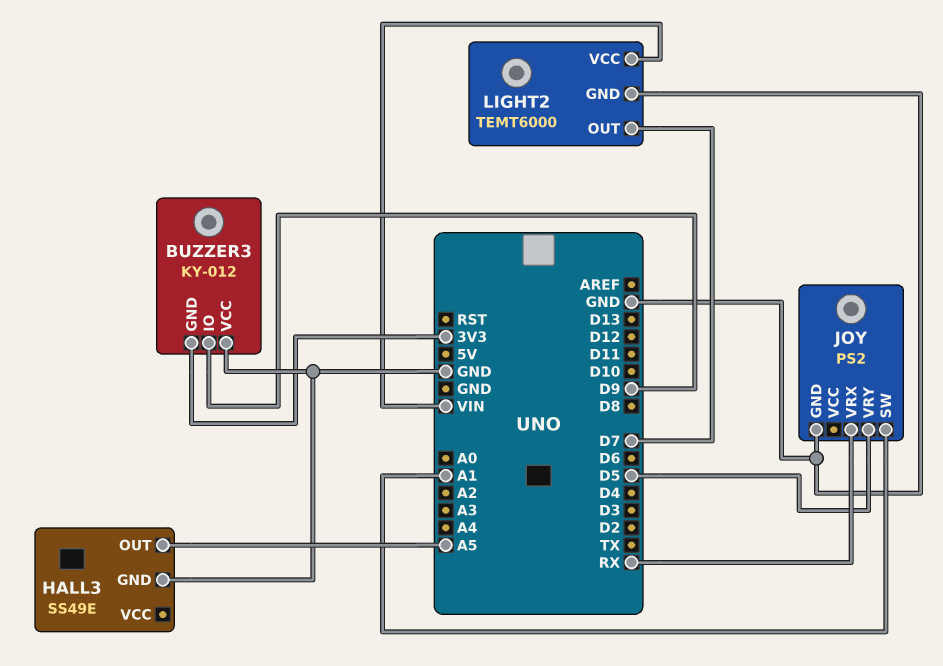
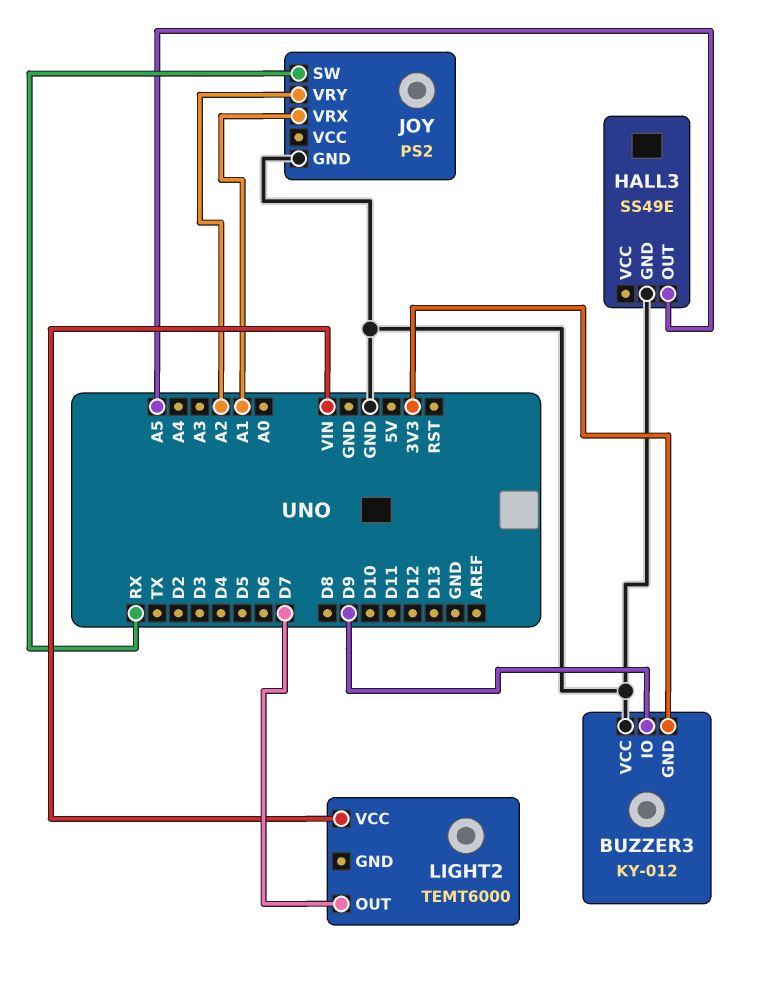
JOY pin SW: A1 -> RX
JOY pin VRX: RX -> A1
JOY pin VRY: D5 -> A2
LIGHT2 pin GND: GND -> none

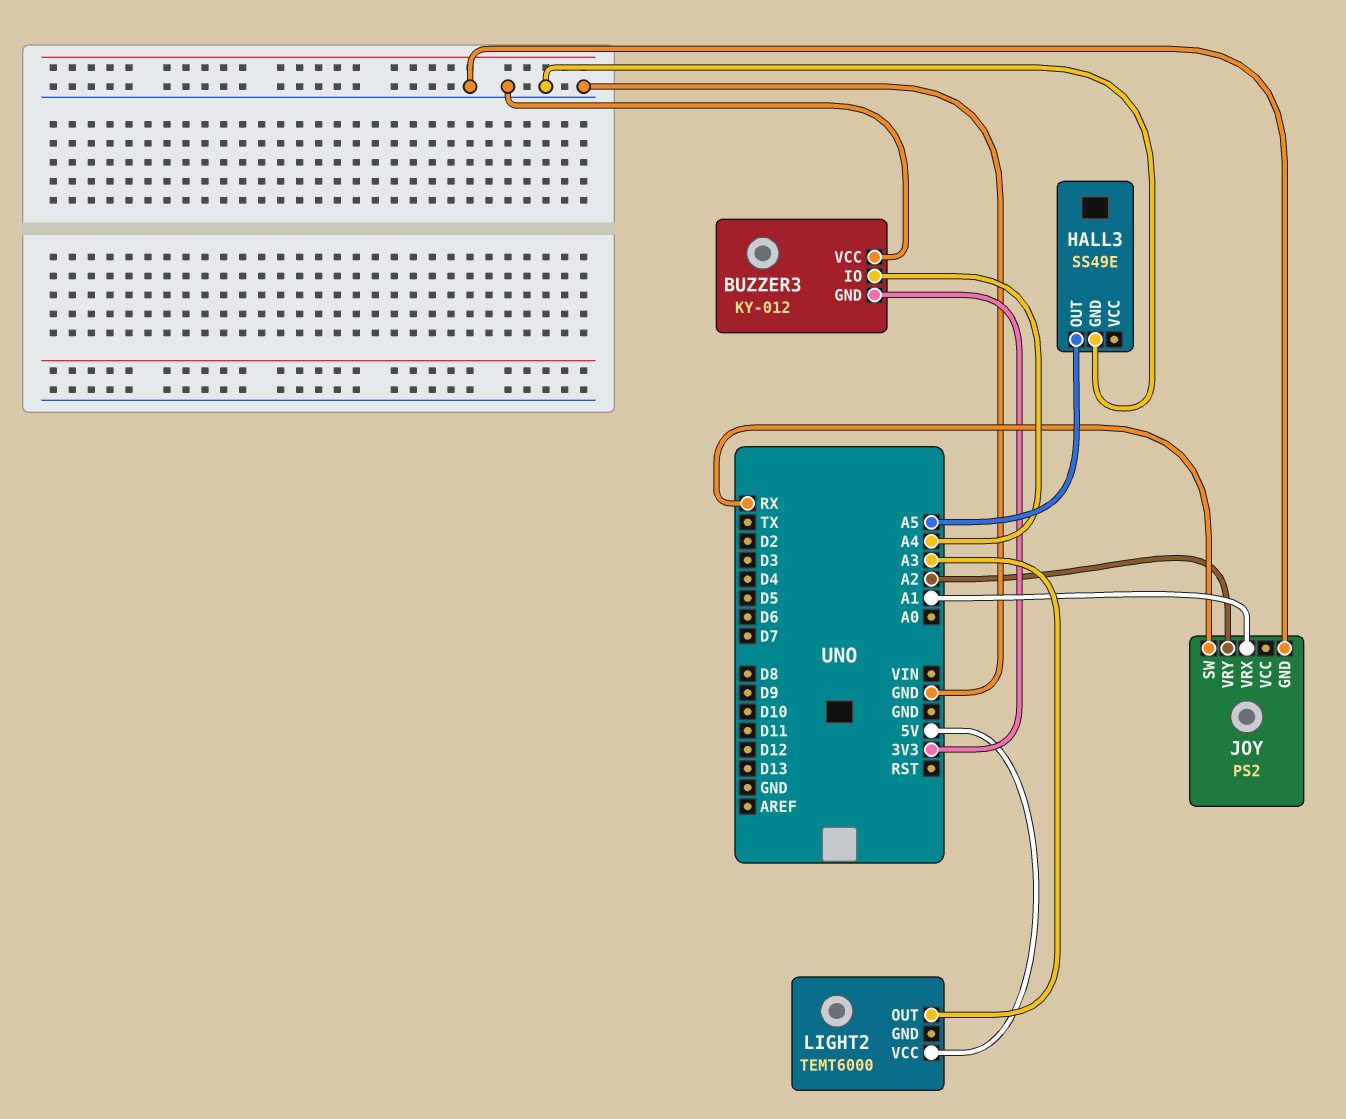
BUZZER3 pin IO: D9 -> A4
LIGHT2 pin OUT: D7 -> A3
LIGHT2 pin VCC: VIN -> 5V

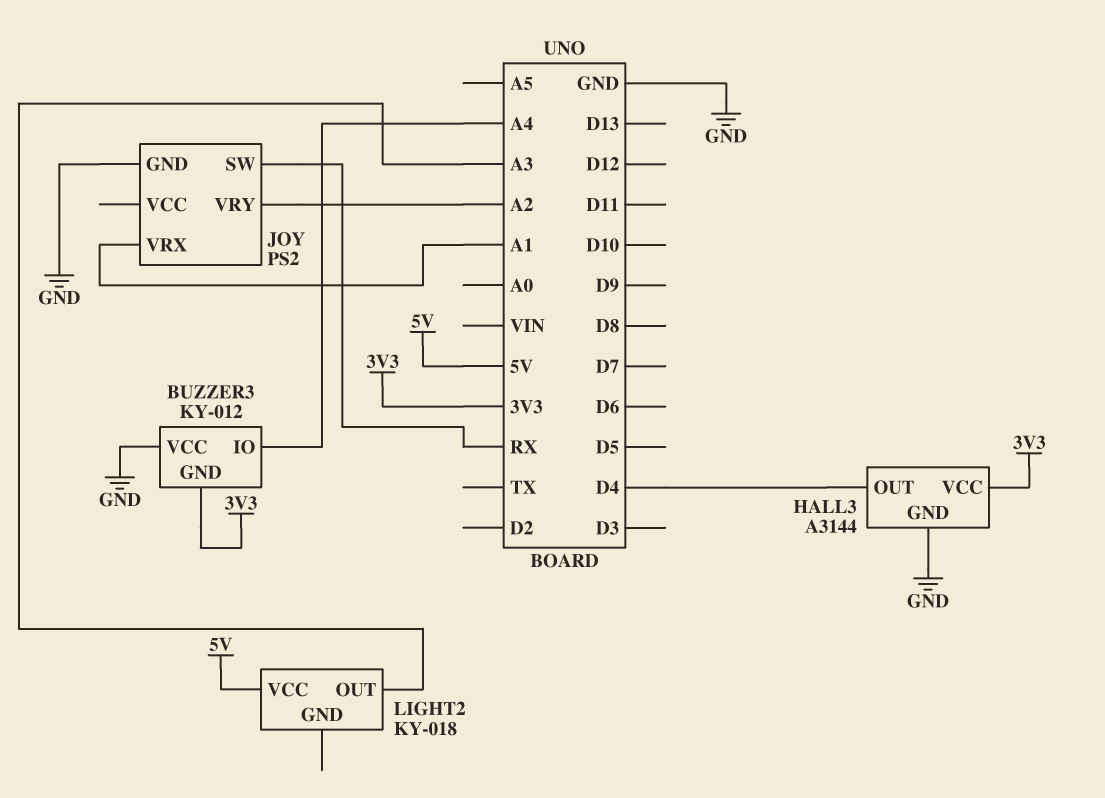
HALL3: SS49E -> A3144
HALL3 pin OUT: A5 -> D4
HALL3 pin VCC: none -> 3V3
LIGHT2: TEMT6000 -> KY-018

